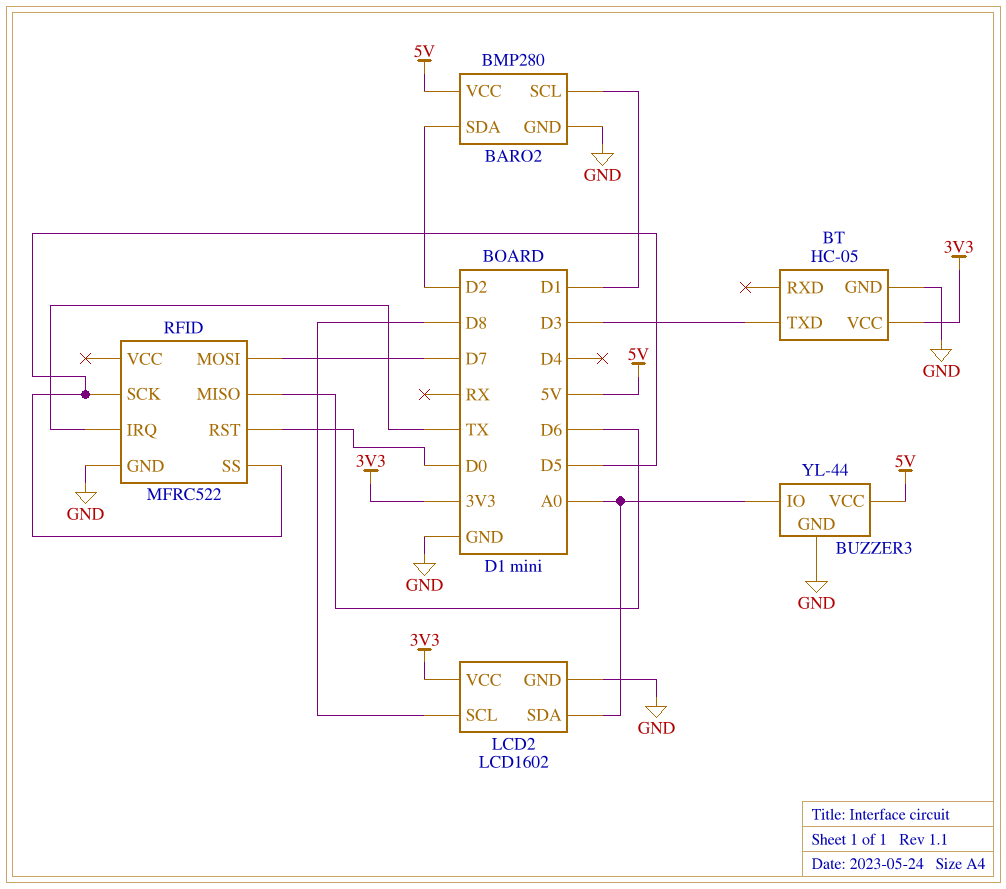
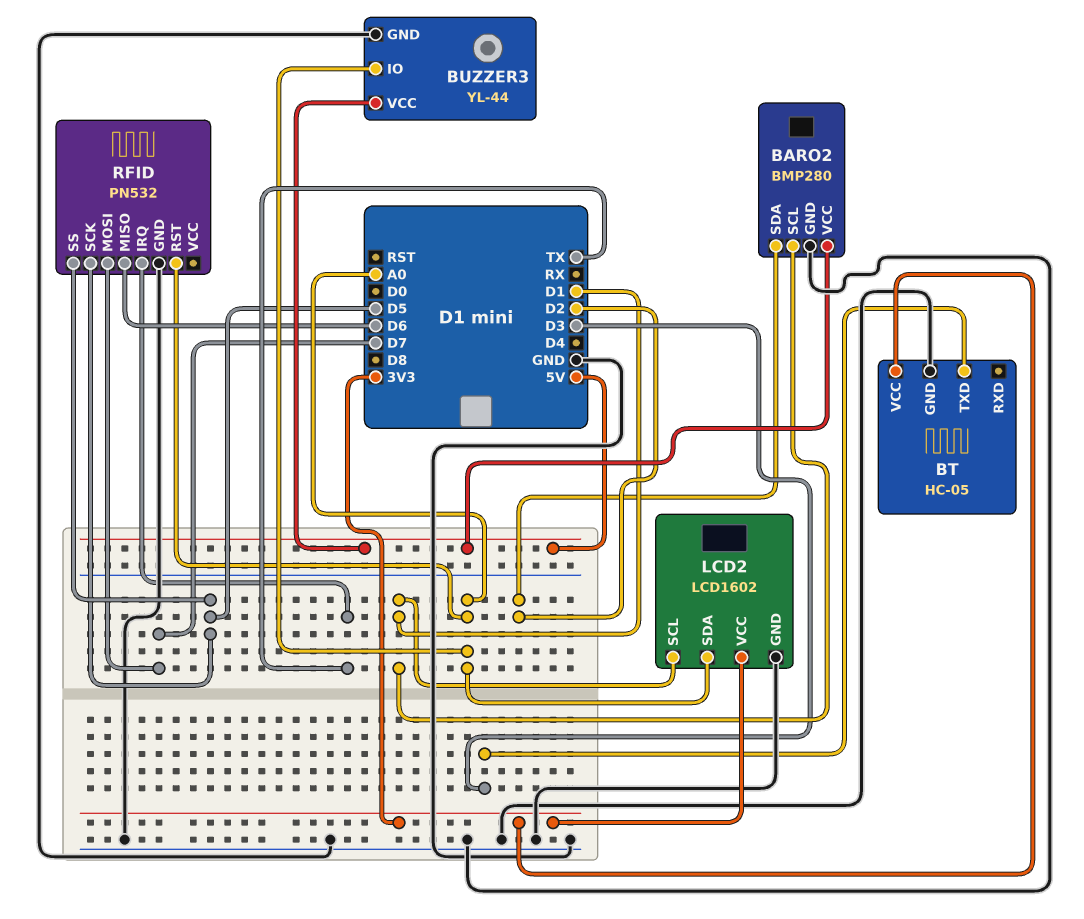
LCD2 pin SCL: D8 -> D1
RFID: MFRC522 -> PN532
RFID pin RST: D0 -> A0

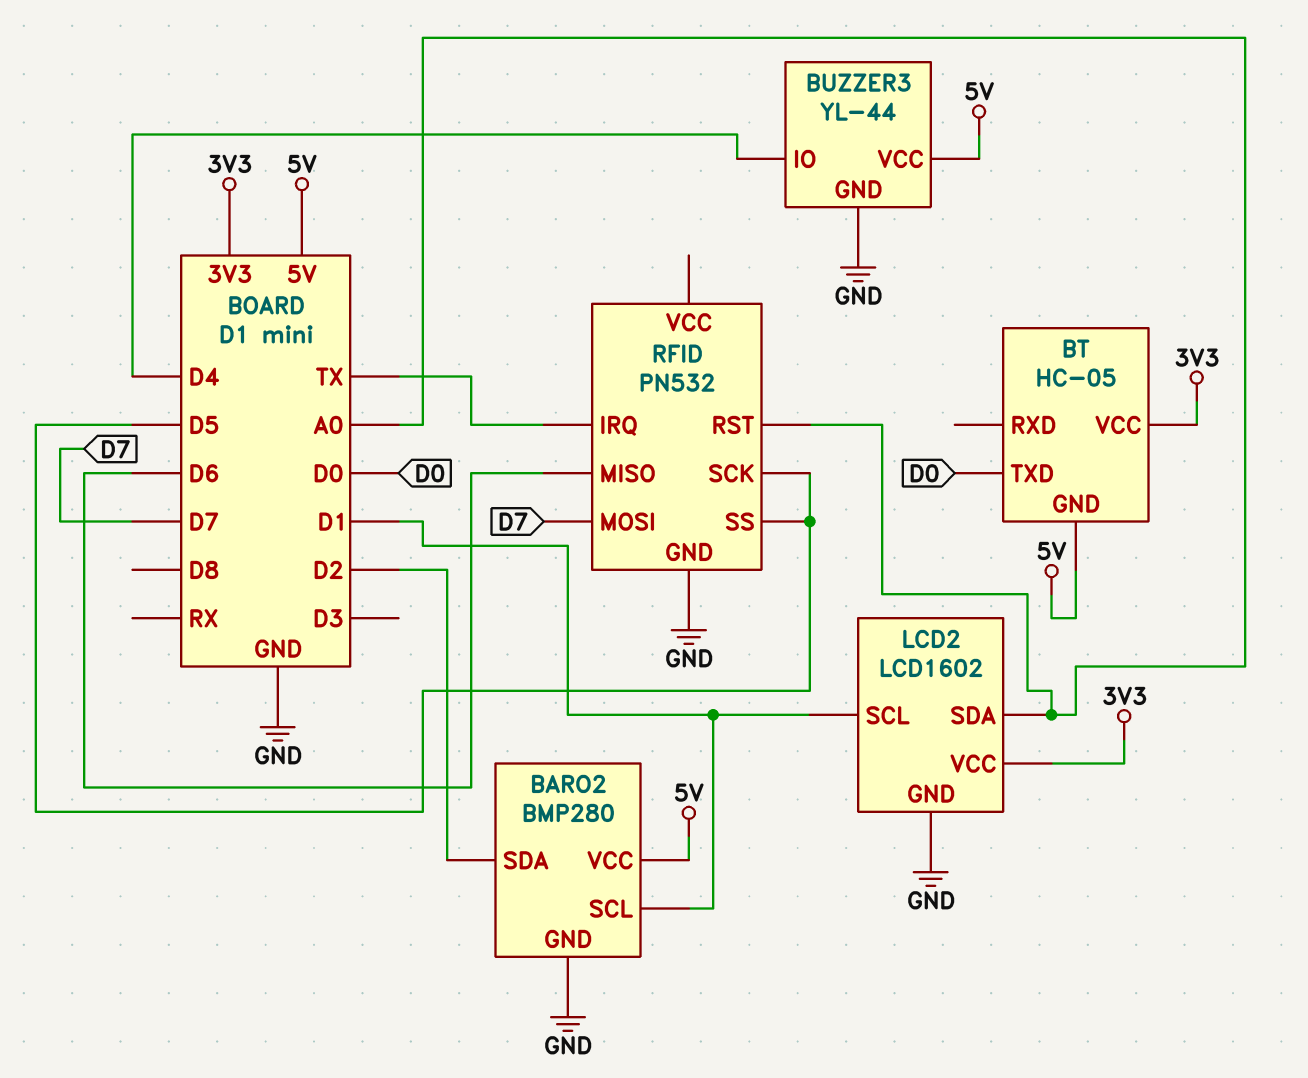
BT pin GND: GND -> 5V
BT pin TXD: D3 -> D0
BUZZER3 pin IO: A0 -> D4

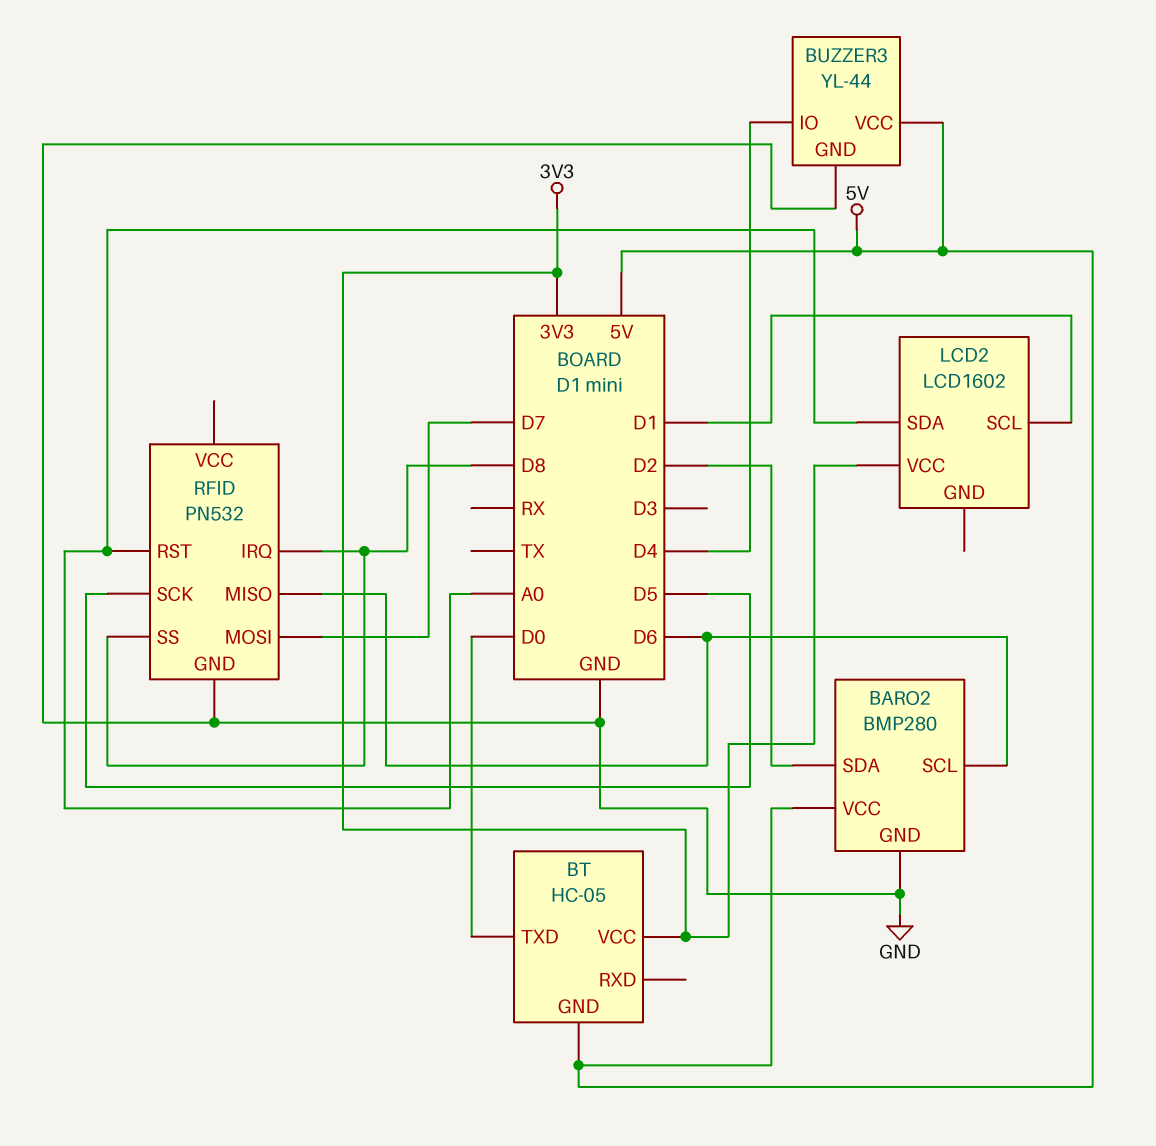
BARO2 pin SCL: D1 -> D6
LCD2 pin GND: GND -> none
RFID pin IRQ: TX -> D8
RFID pin SS: D5 -> D8

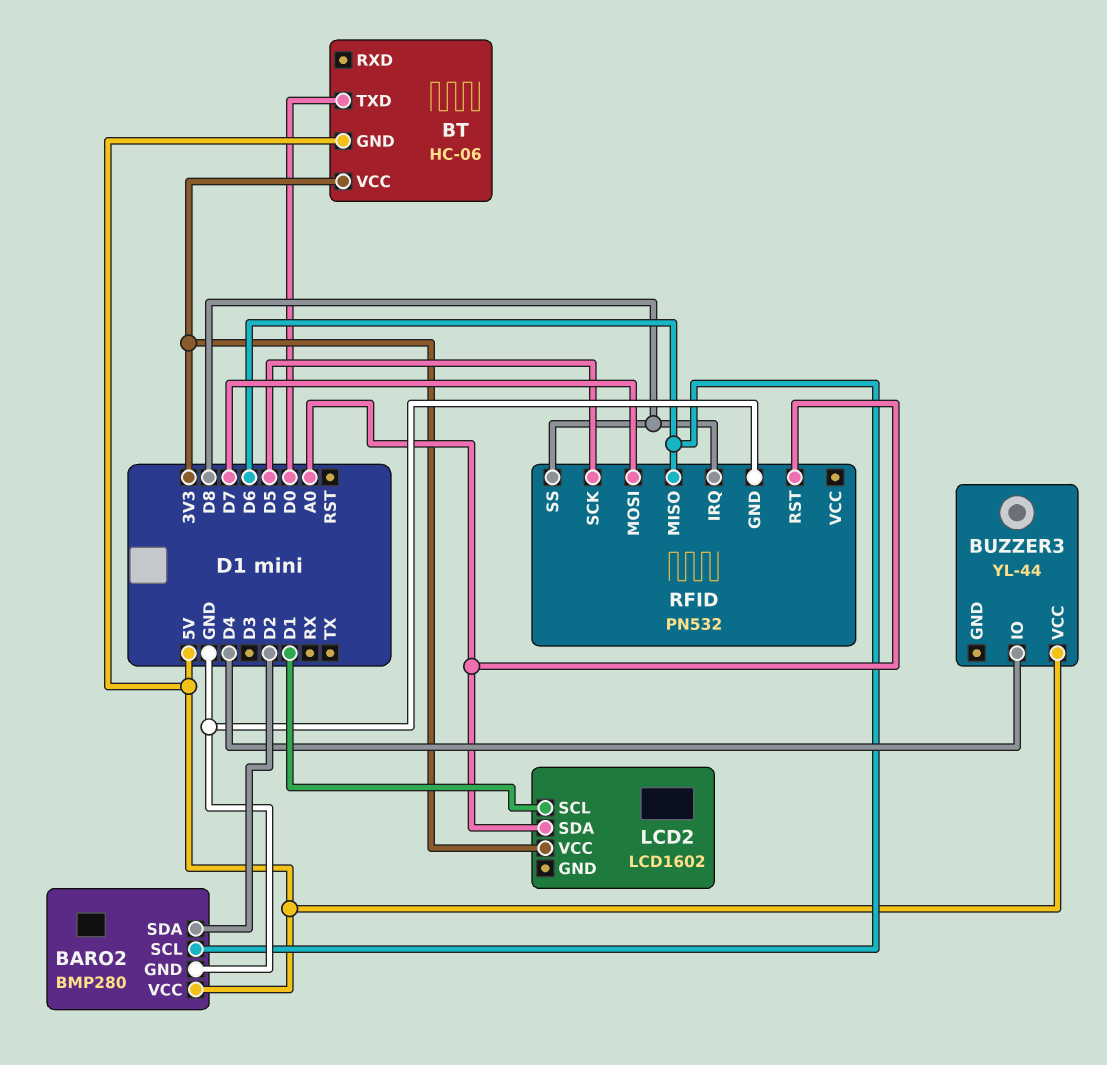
BT: HC-05 -> HC-06
BUZZER3 pin GND: GND -> none

